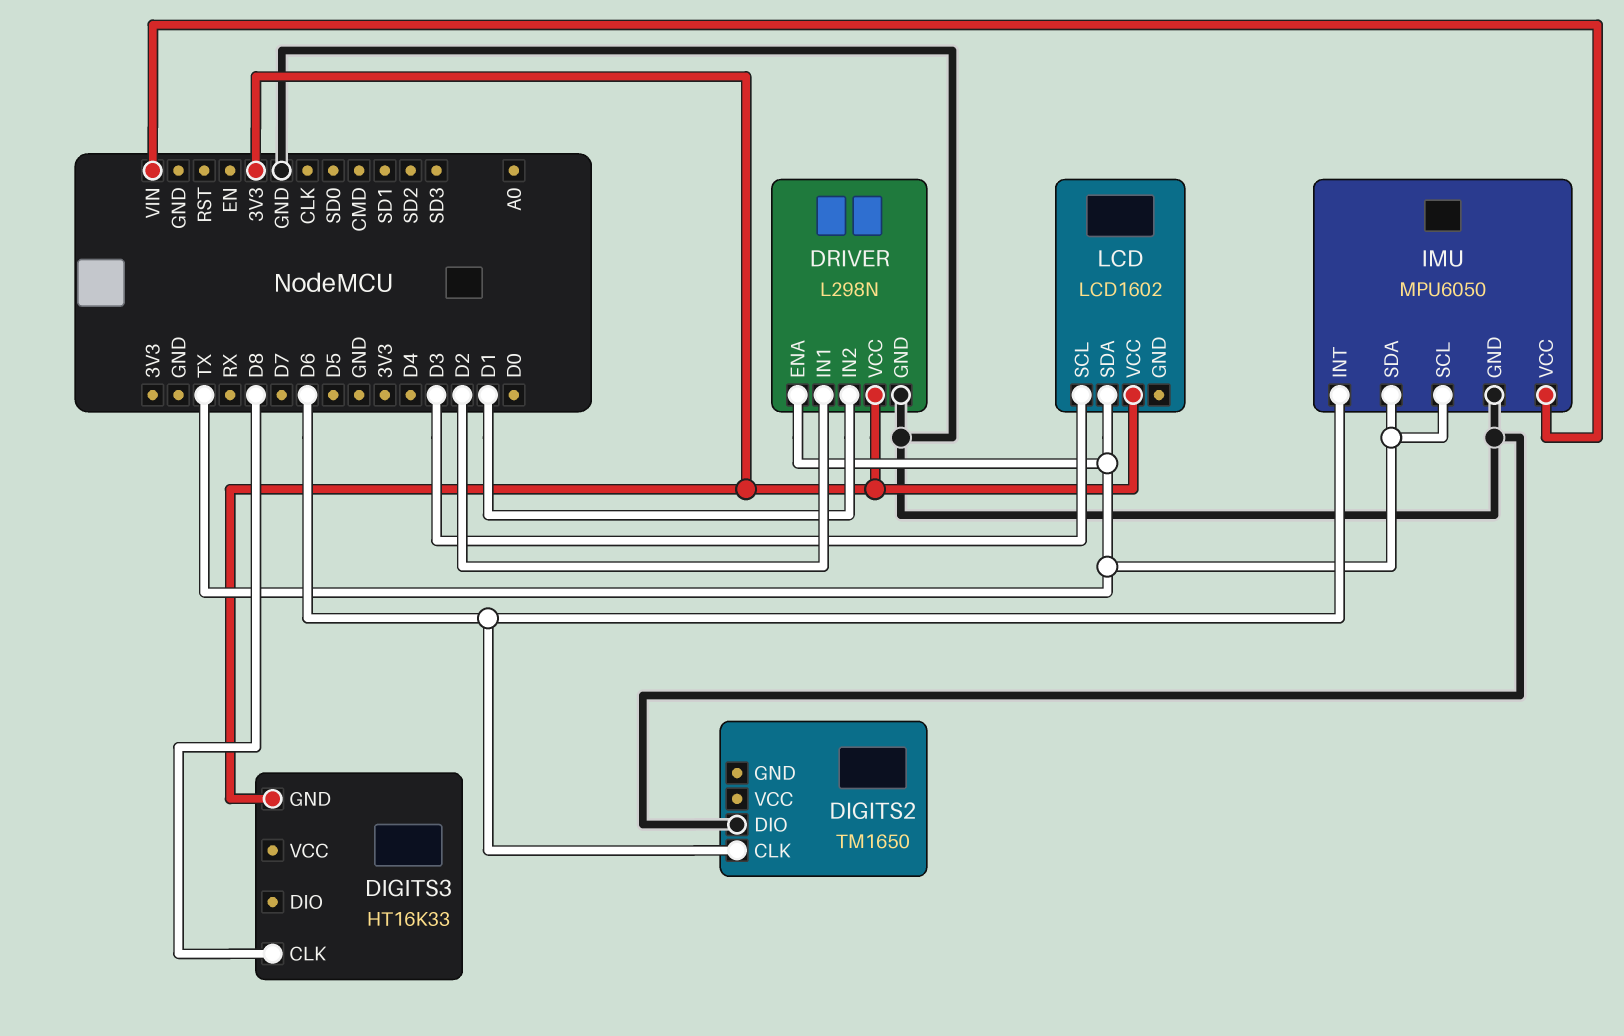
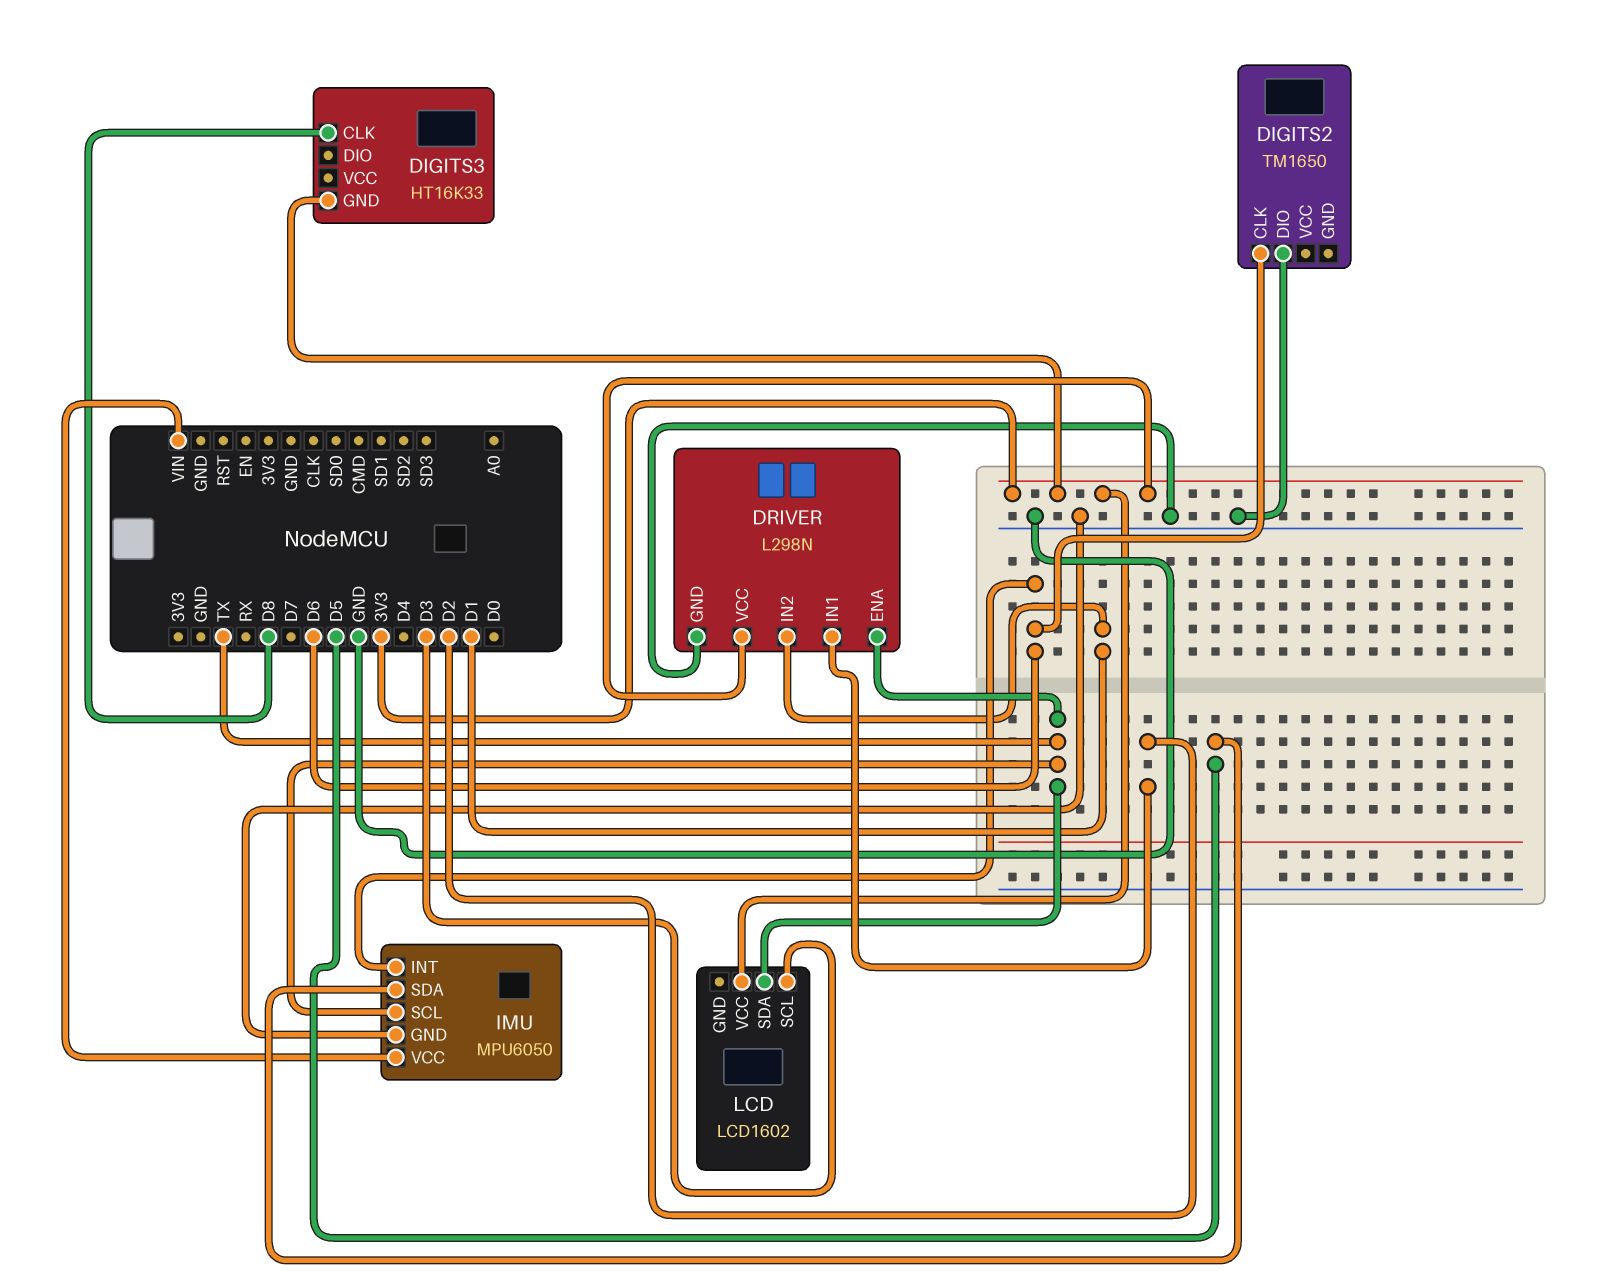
IMU pin SDA: TX -> D5

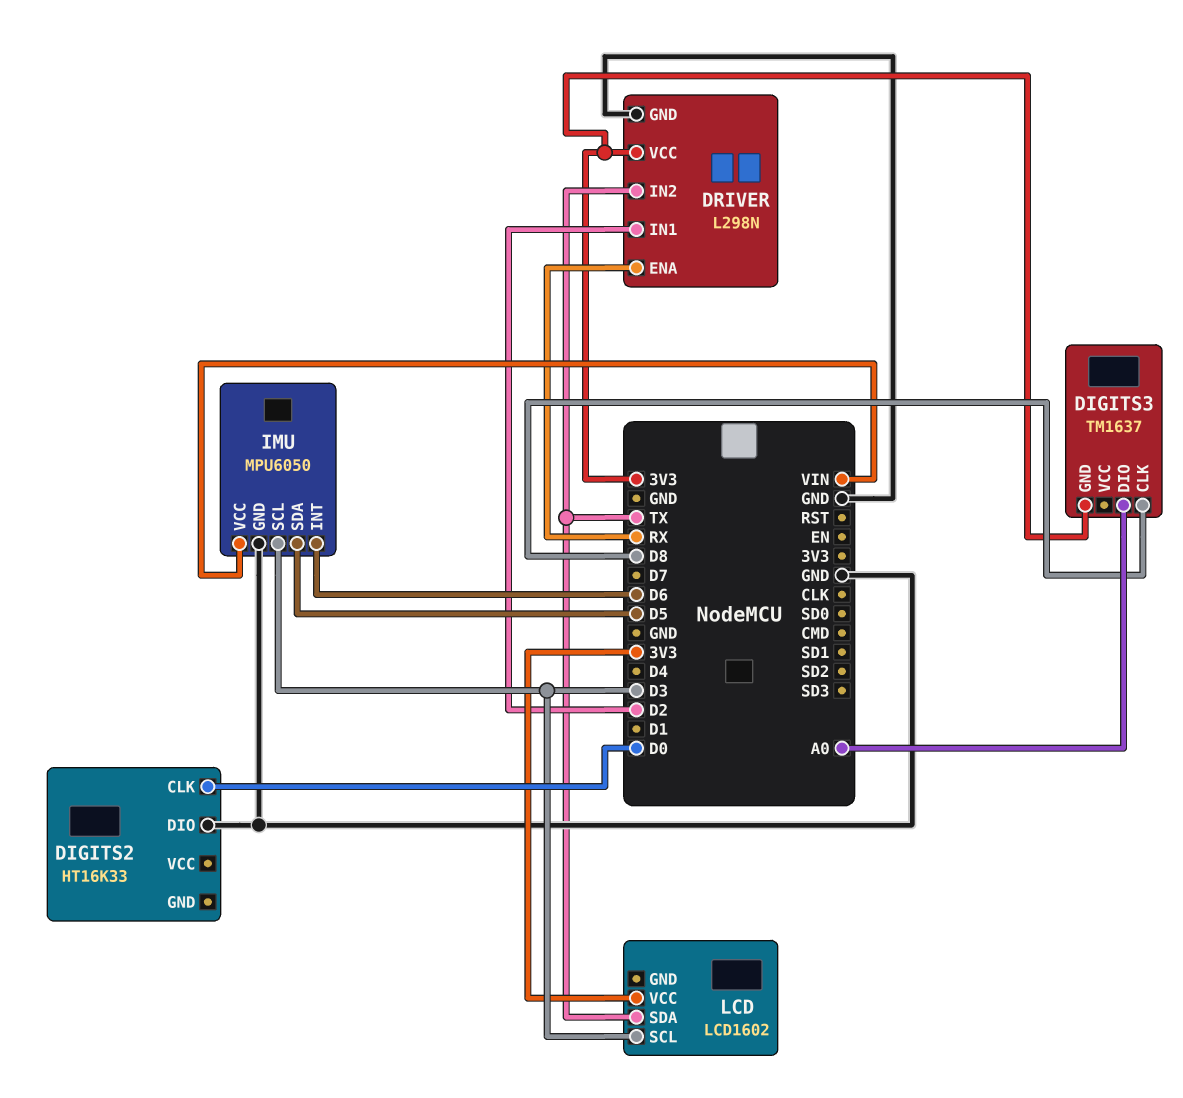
DIGITS2: TM1650 -> HT16K33
DIGITS2 pin CLK: D6 -> D0
DIGITS3: HT16K33 -> TM1637
DIGITS3 pin DIO: none -> A0
DRIVER pin ENA: TX -> RX
DRIVER pin IN2: D1 -> TX
IMU pin SCL: TX -> D3

